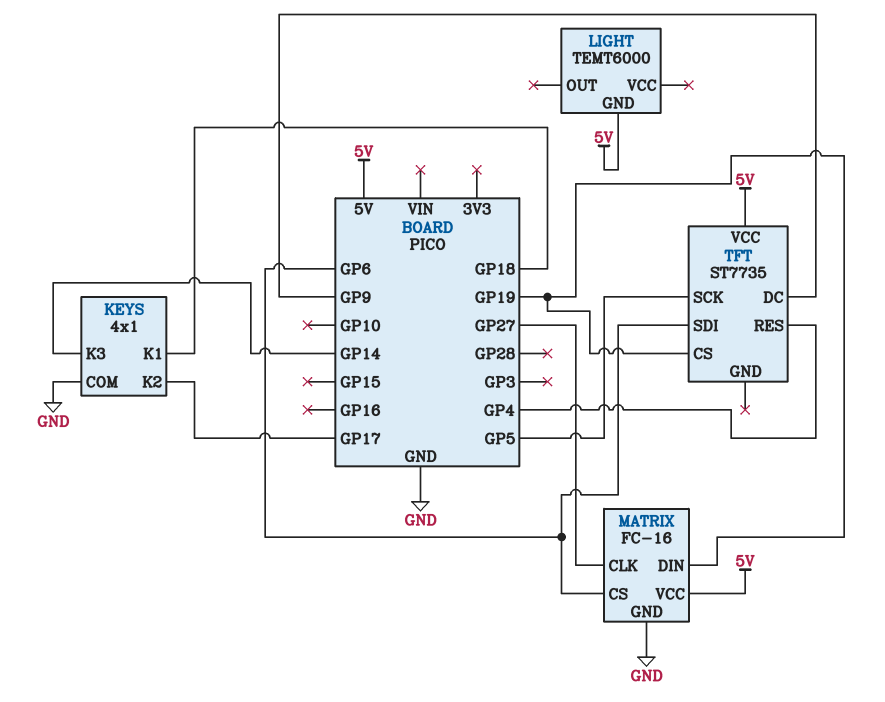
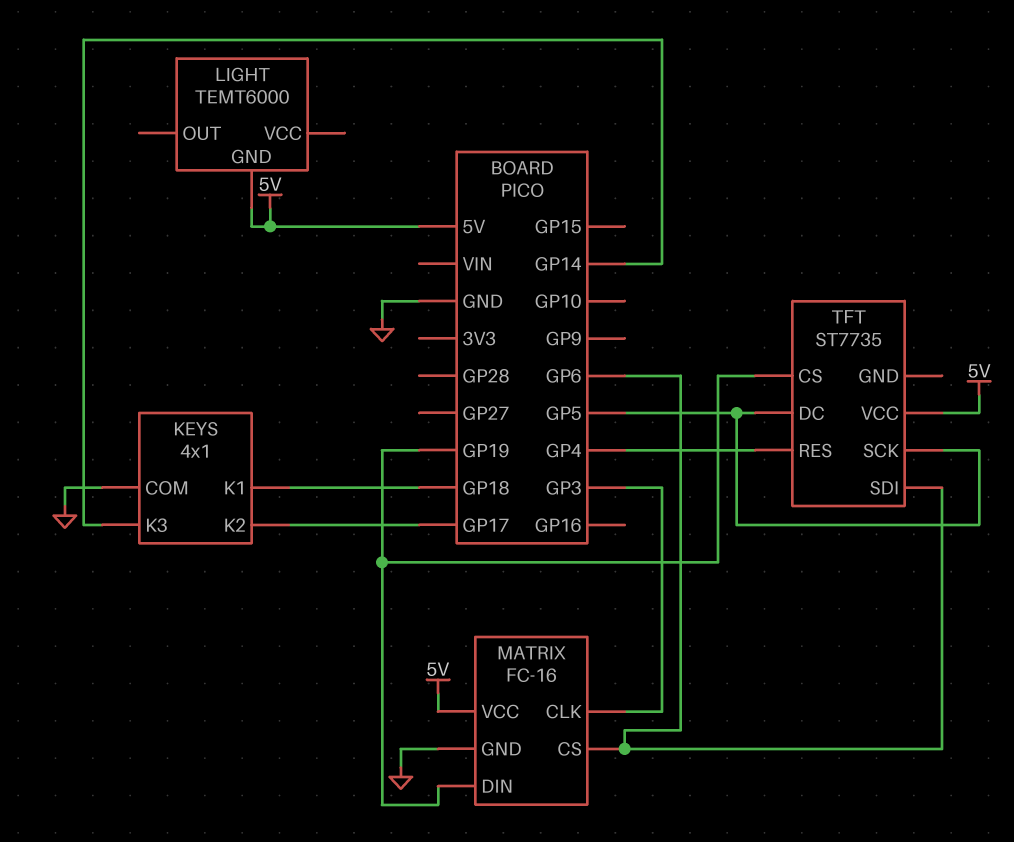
MATRIX pin CLK: GP27 -> GP3
TFT pin DC: GP9 -> GP5

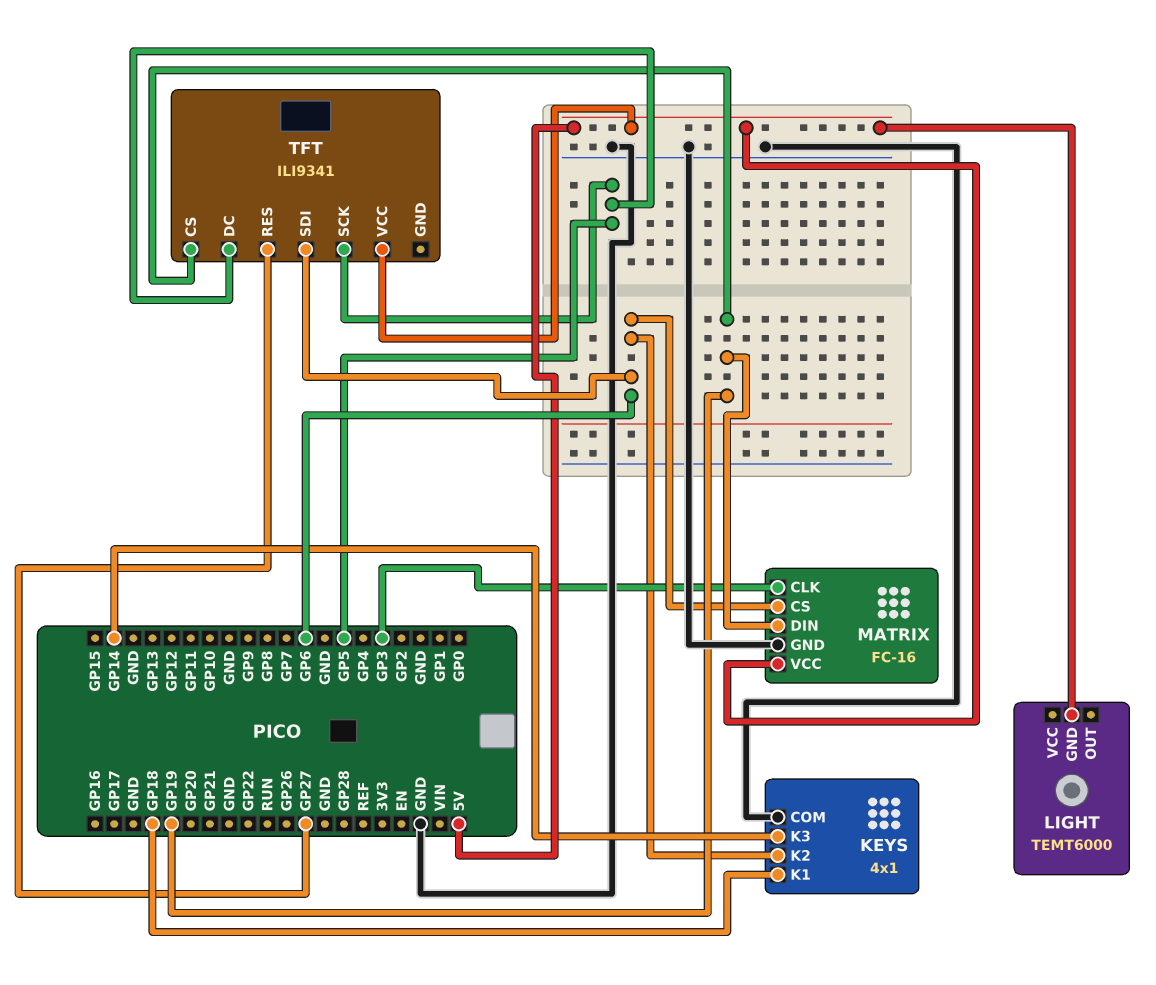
KEYS pin K2: GP17 -> GP6
TFT: ST7735 -> ILI9341
TFT pin RES: GP4 -> GP27

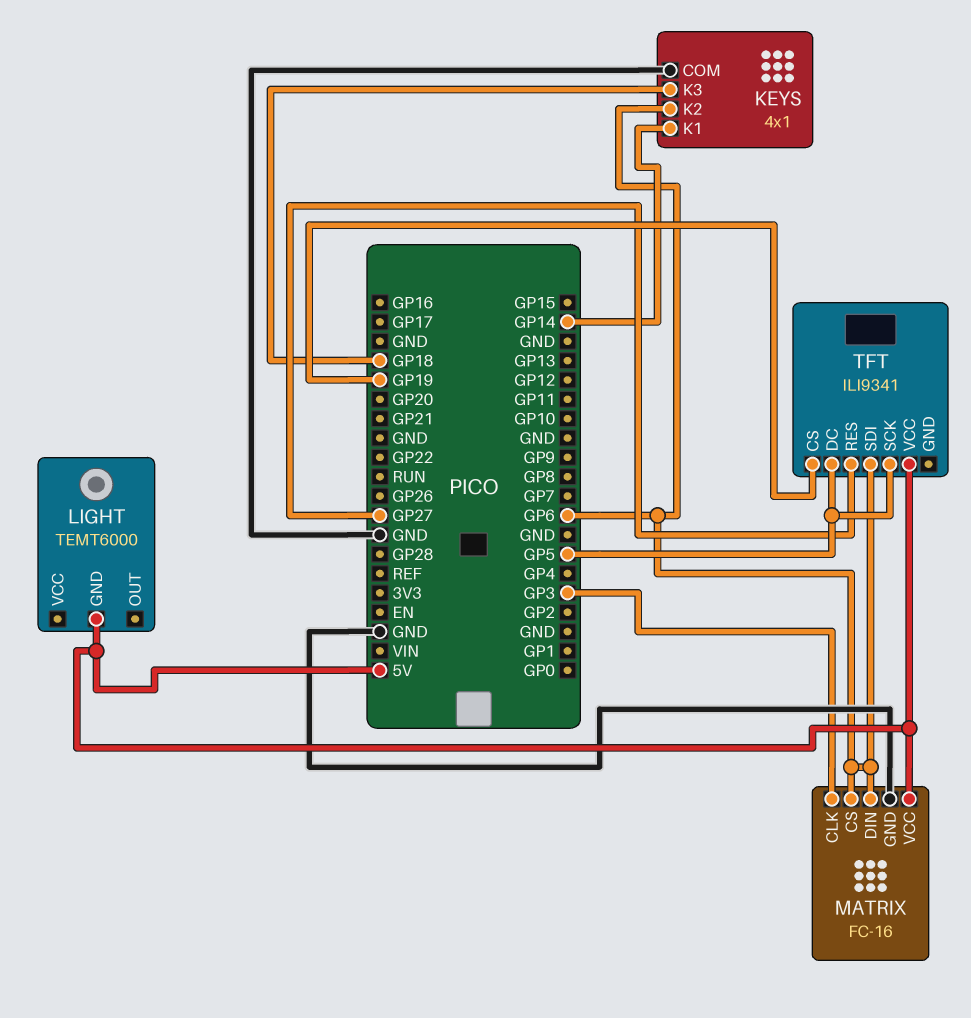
KEYS pin K1: GP18 -> GP14
KEYS pin K3: GP14 -> GP18
MATRIX pin DIN: GP19 -> GP6

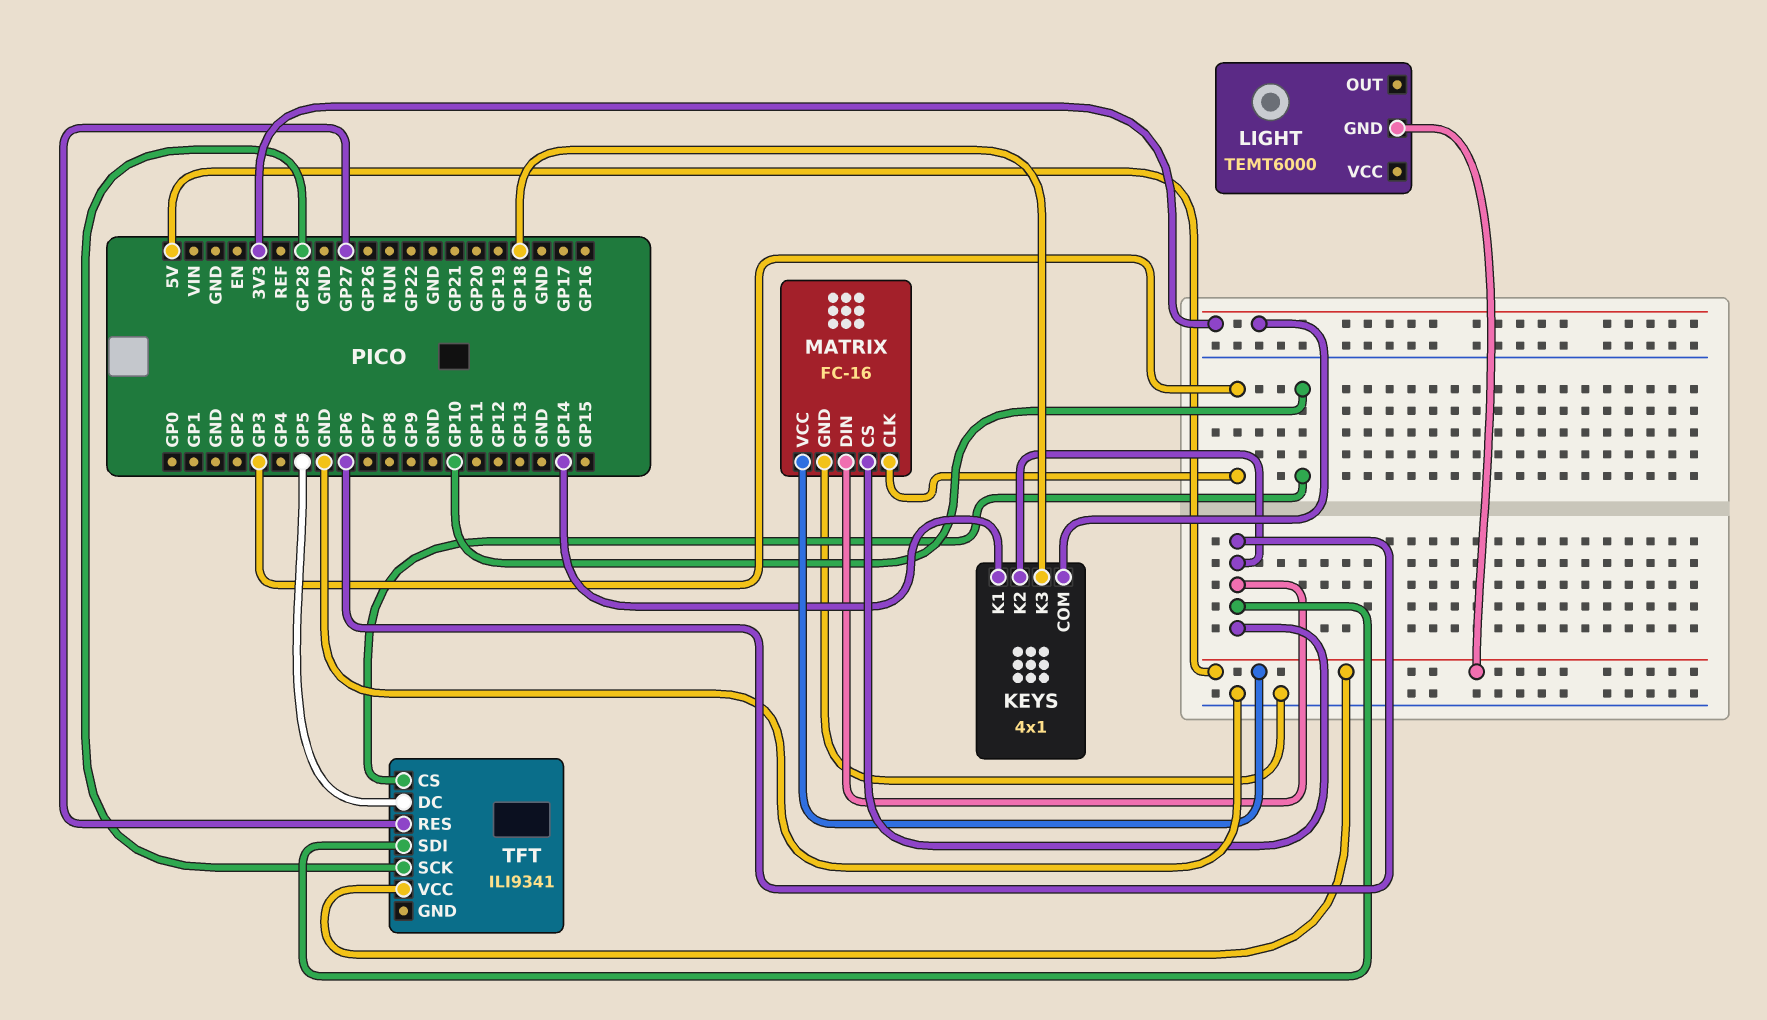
KEYS pin COM: GND -> 3V3
TFT pin CS: GP19 -> GP10
TFT pin SCK: GP5 -> GP28

